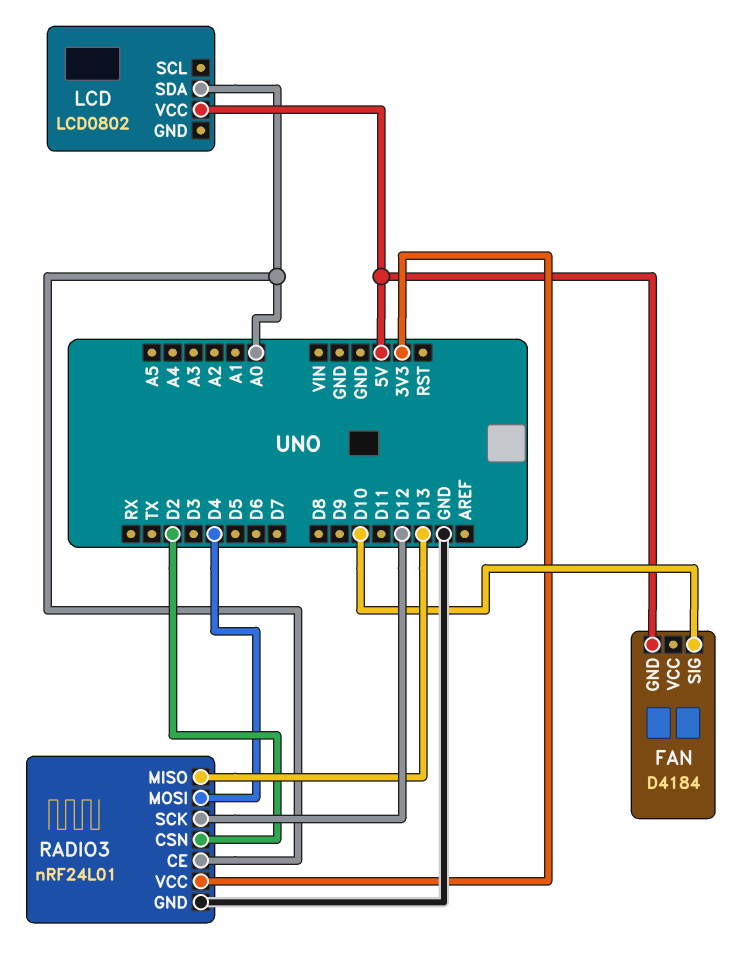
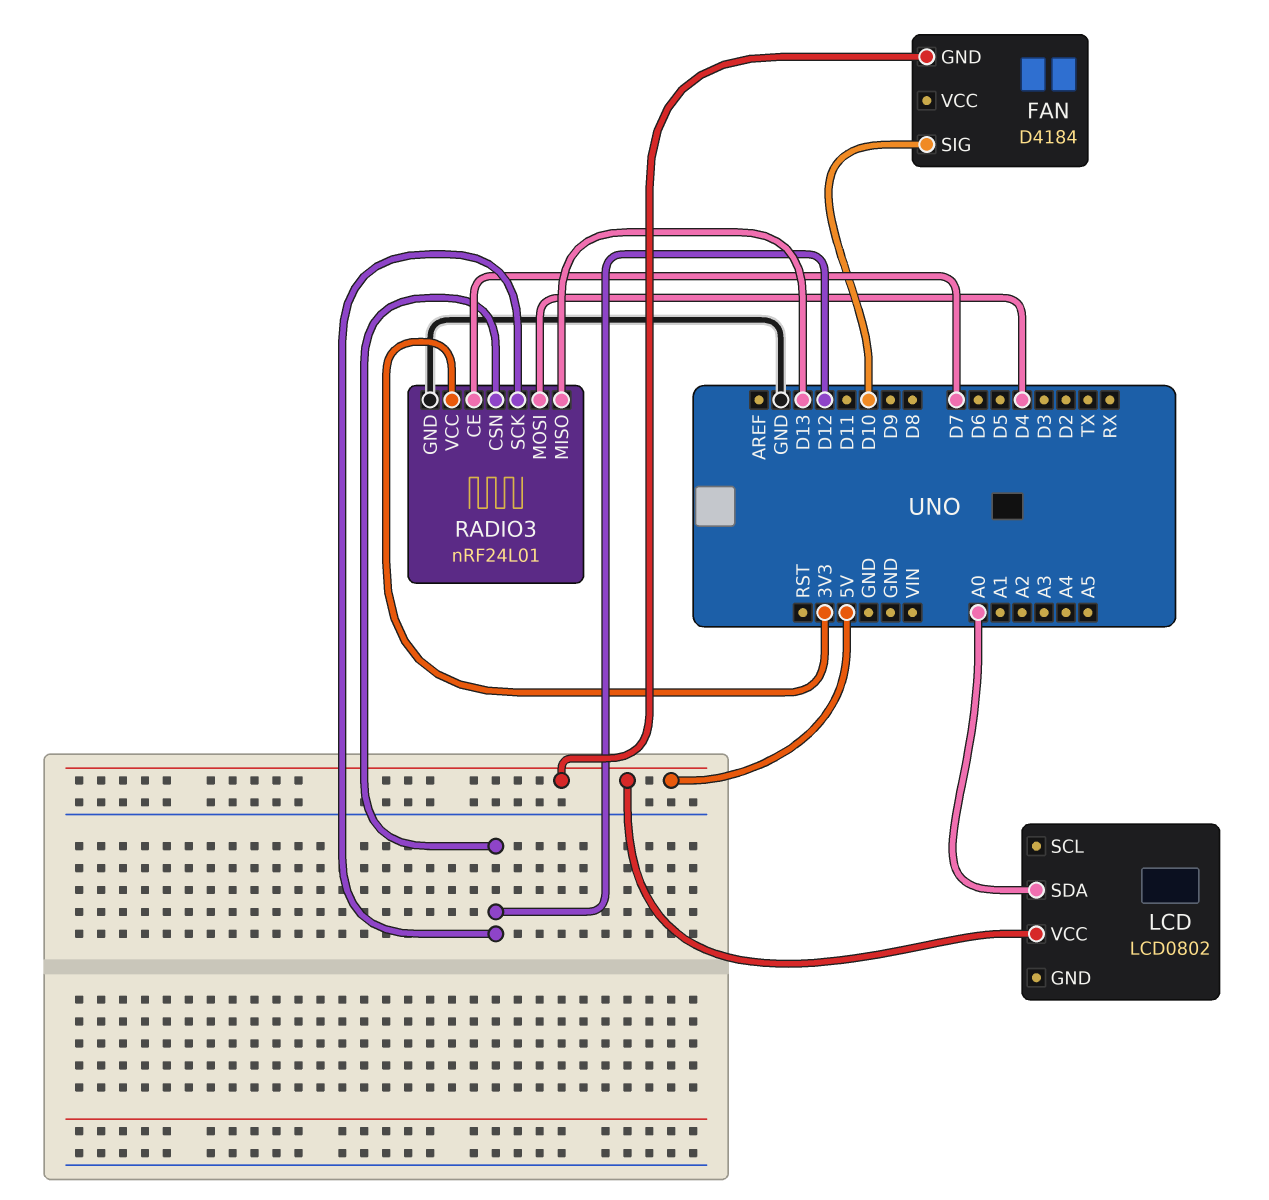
RADIO3 pin CE: A0 -> D7
RADIO3 pin CSN: D2 -> D12

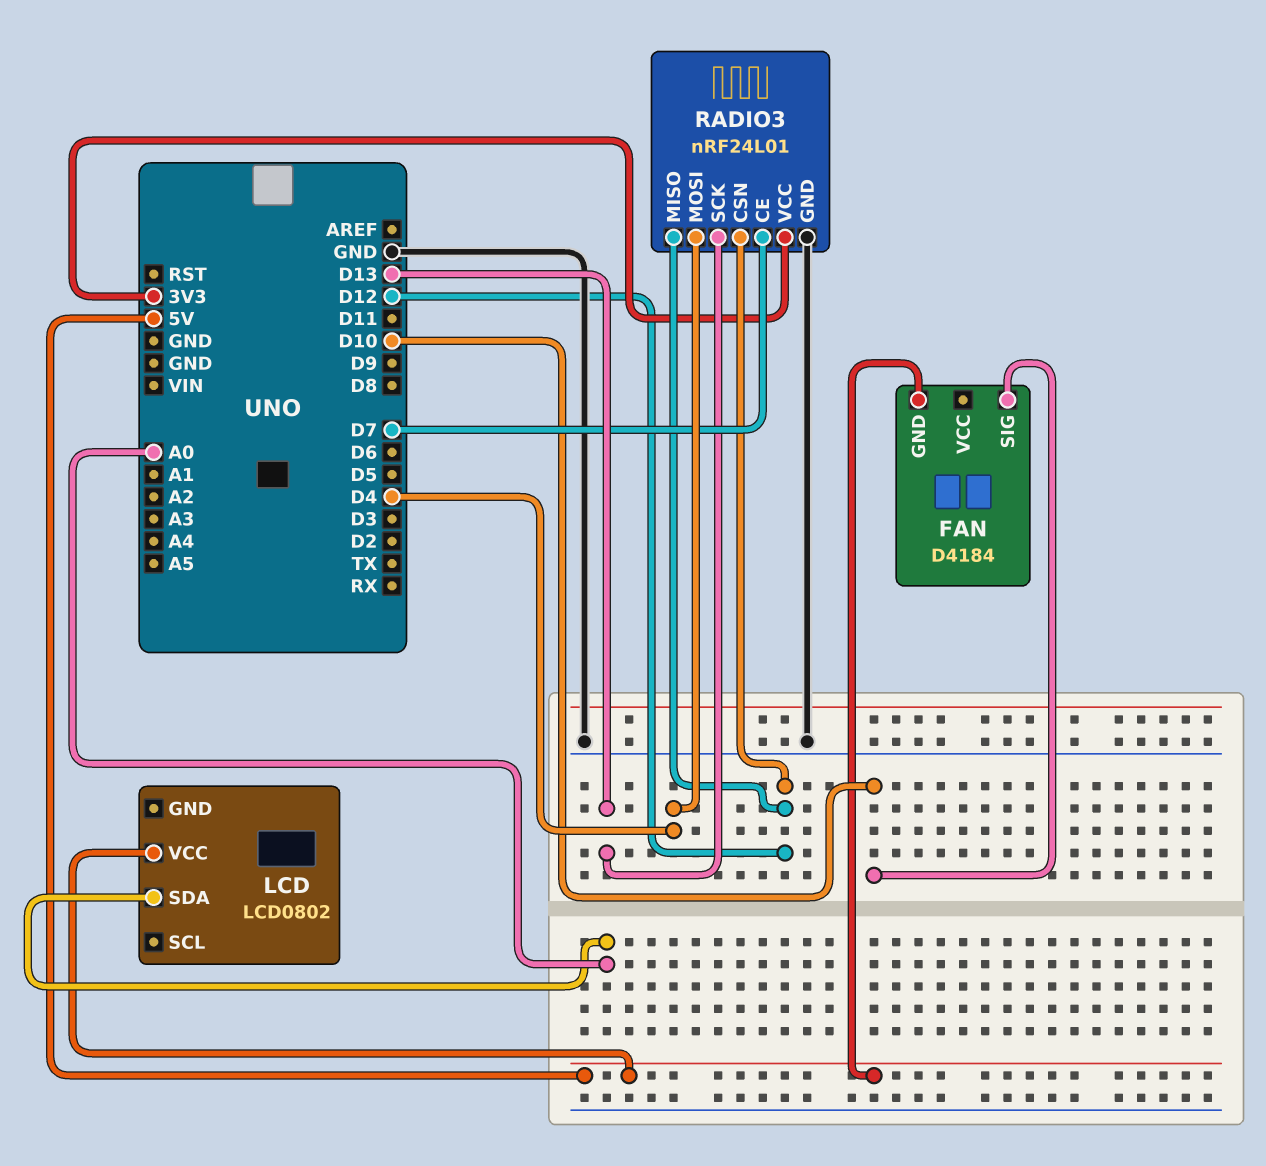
RADIO3 pin MISO: D13 -> D12
RADIO3 pin SCK: D12 -> D13

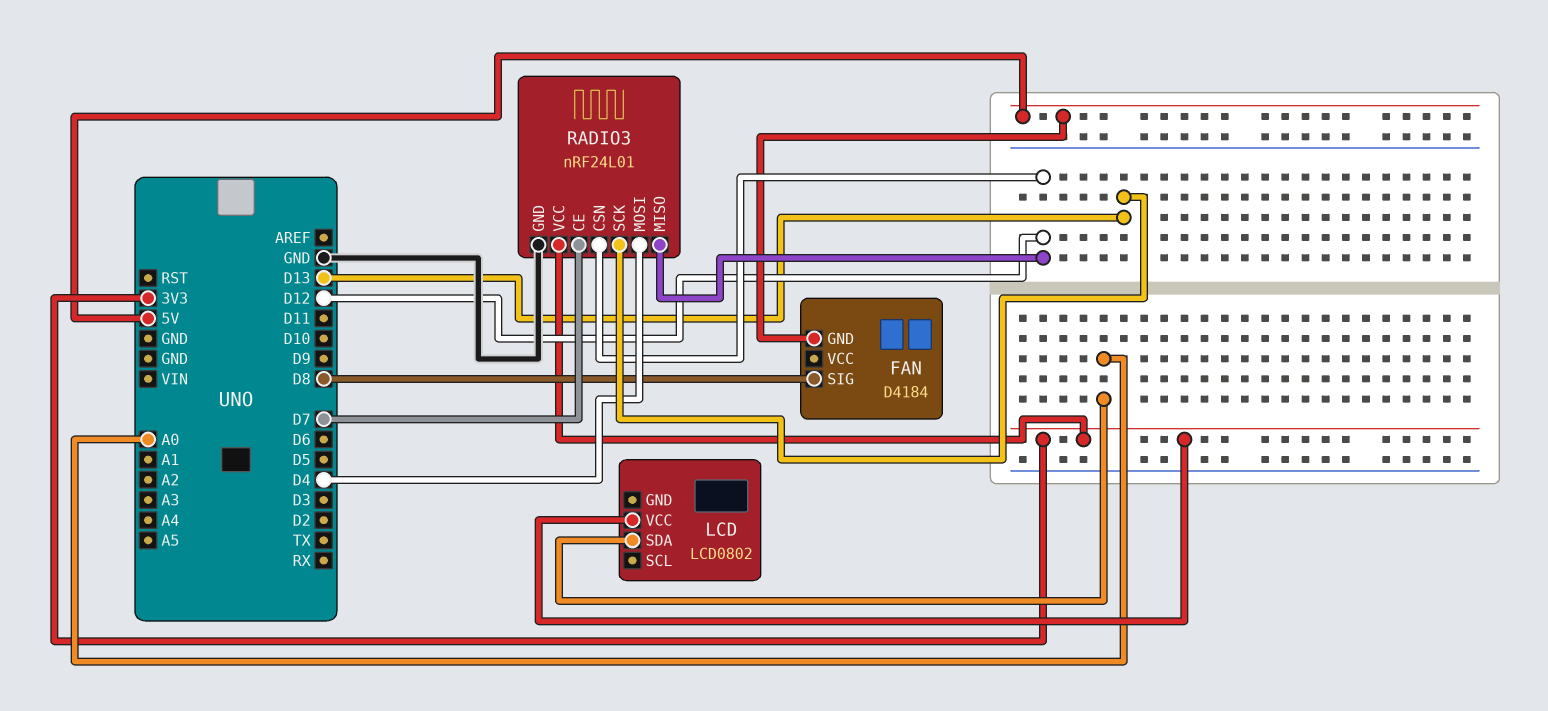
FAN pin SIG: D10 -> D8
LCD pin VCC: 5V -> 3V3

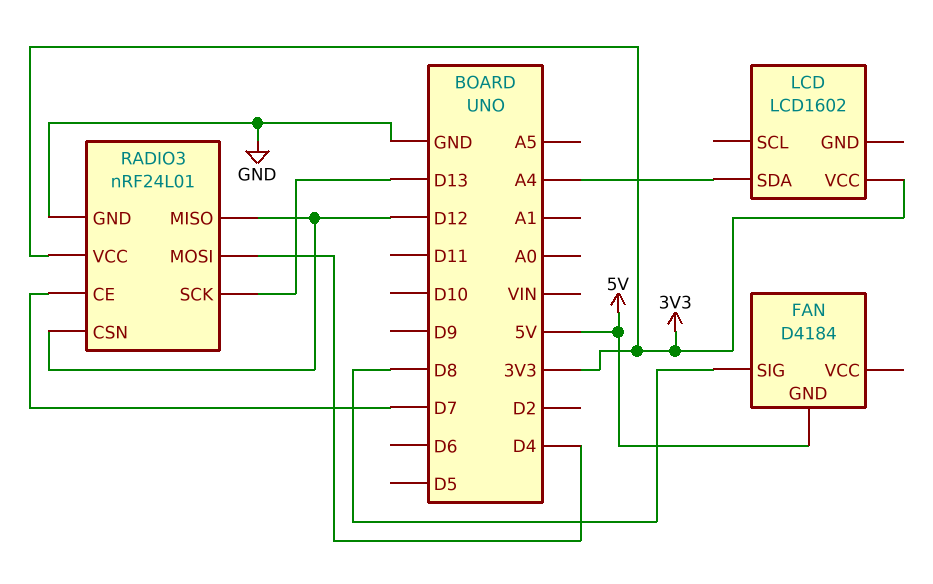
LCD: LCD0802 -> LCD1602
LCD pin SDA: A0 -> A4

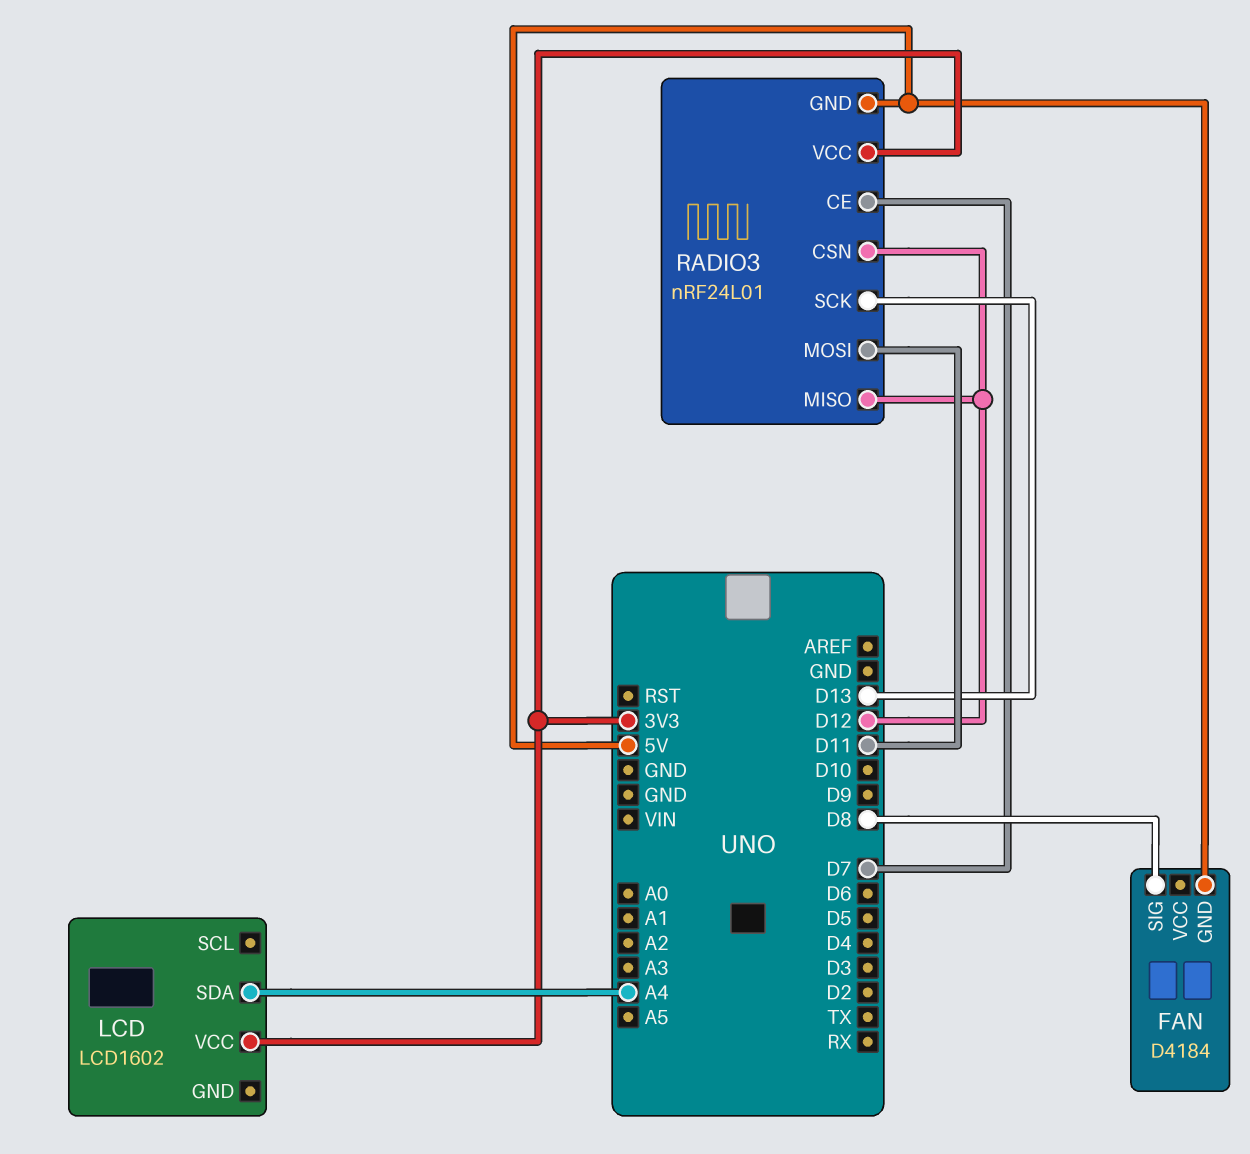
RADIO3 pin GND: GND -> 5V
RADIO3 pin MOSI: D4 -> D11

